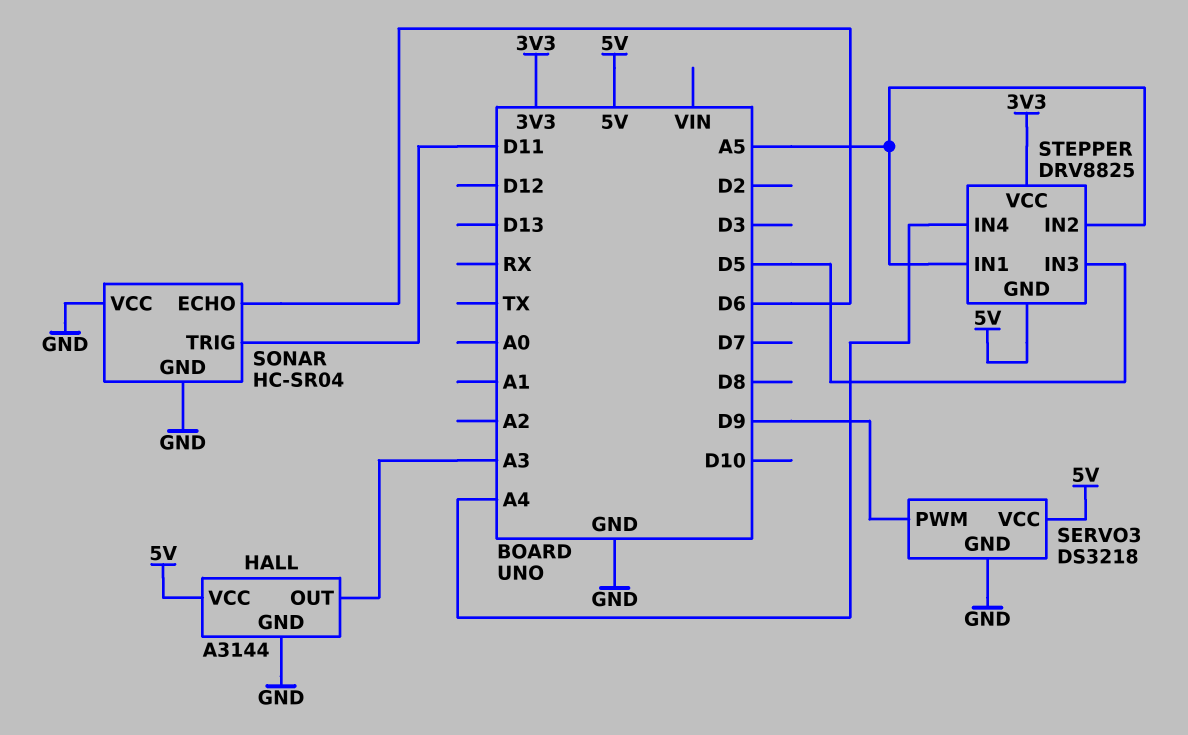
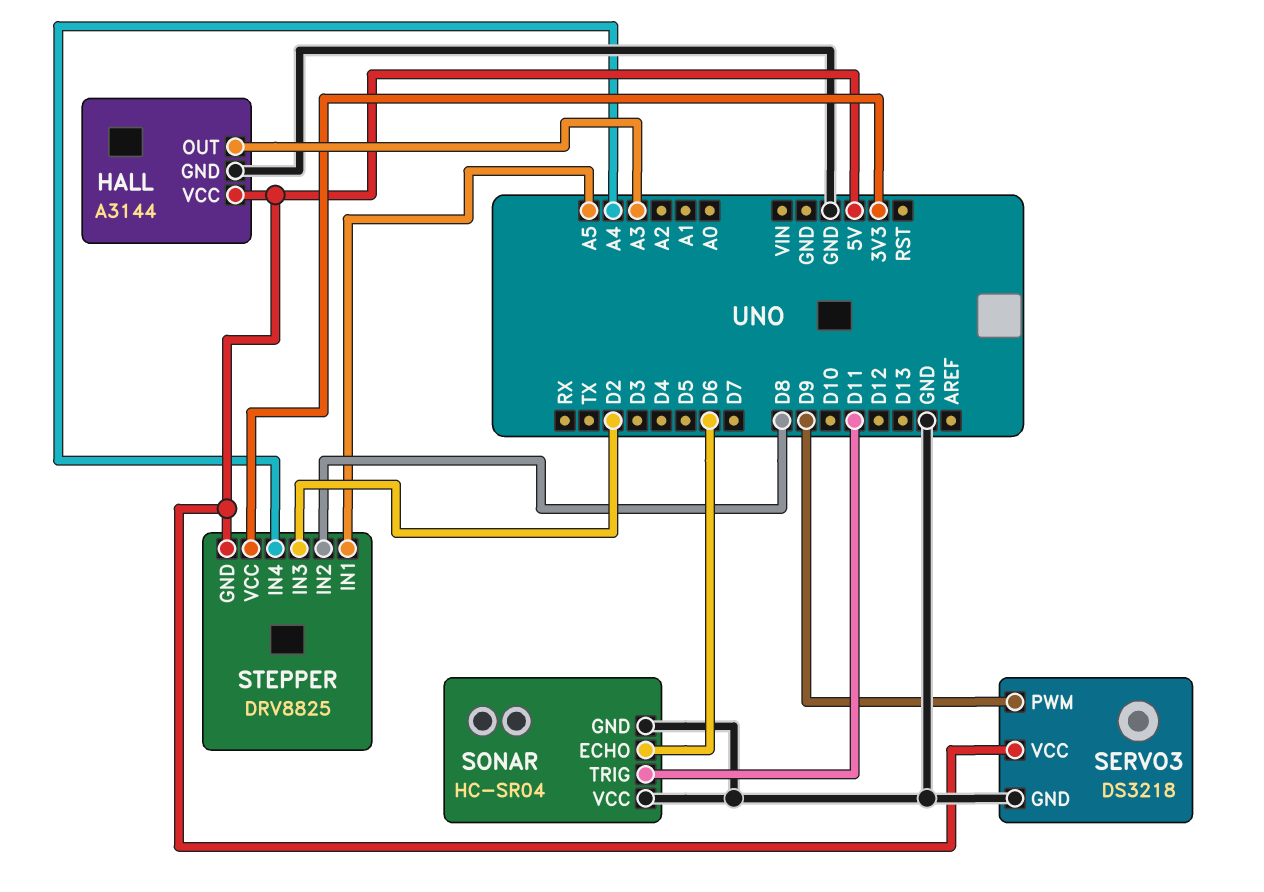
STEPPER pin IN2: A5 -> D8
STEPPER pin IN3: D5 -> D2

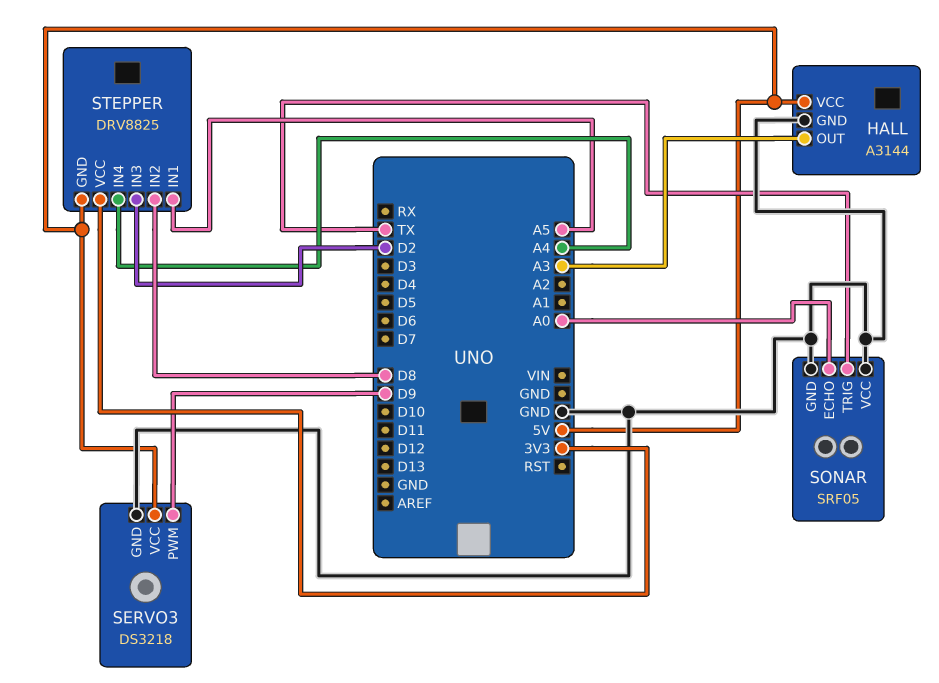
SONAR: HC-SR04 -> SRF05
SONAR pin ECHO: D6 -> A0
SONAR pin TRIG: D11 -> TX

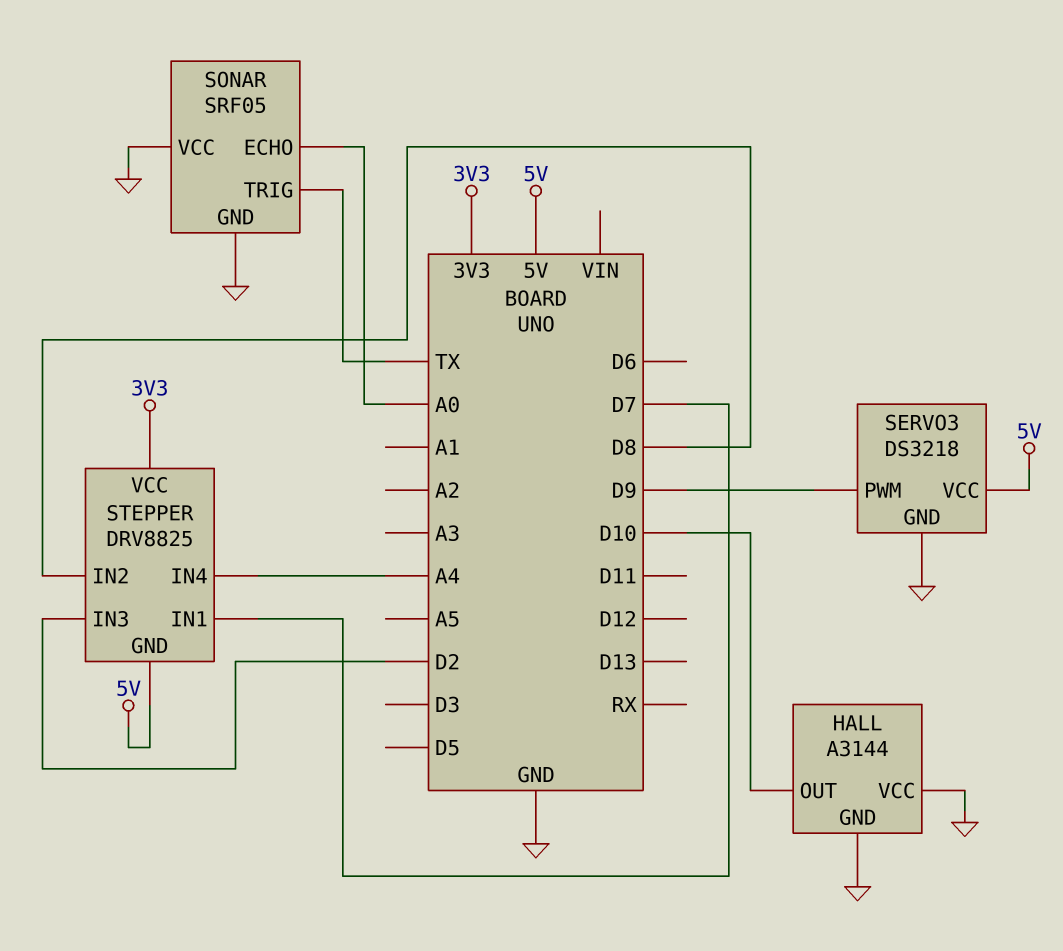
HALL pin OUT: A3 -> D10
HALL pin VCC: 5V -> GND
STEPPER pin IN1: A5 -> D7

